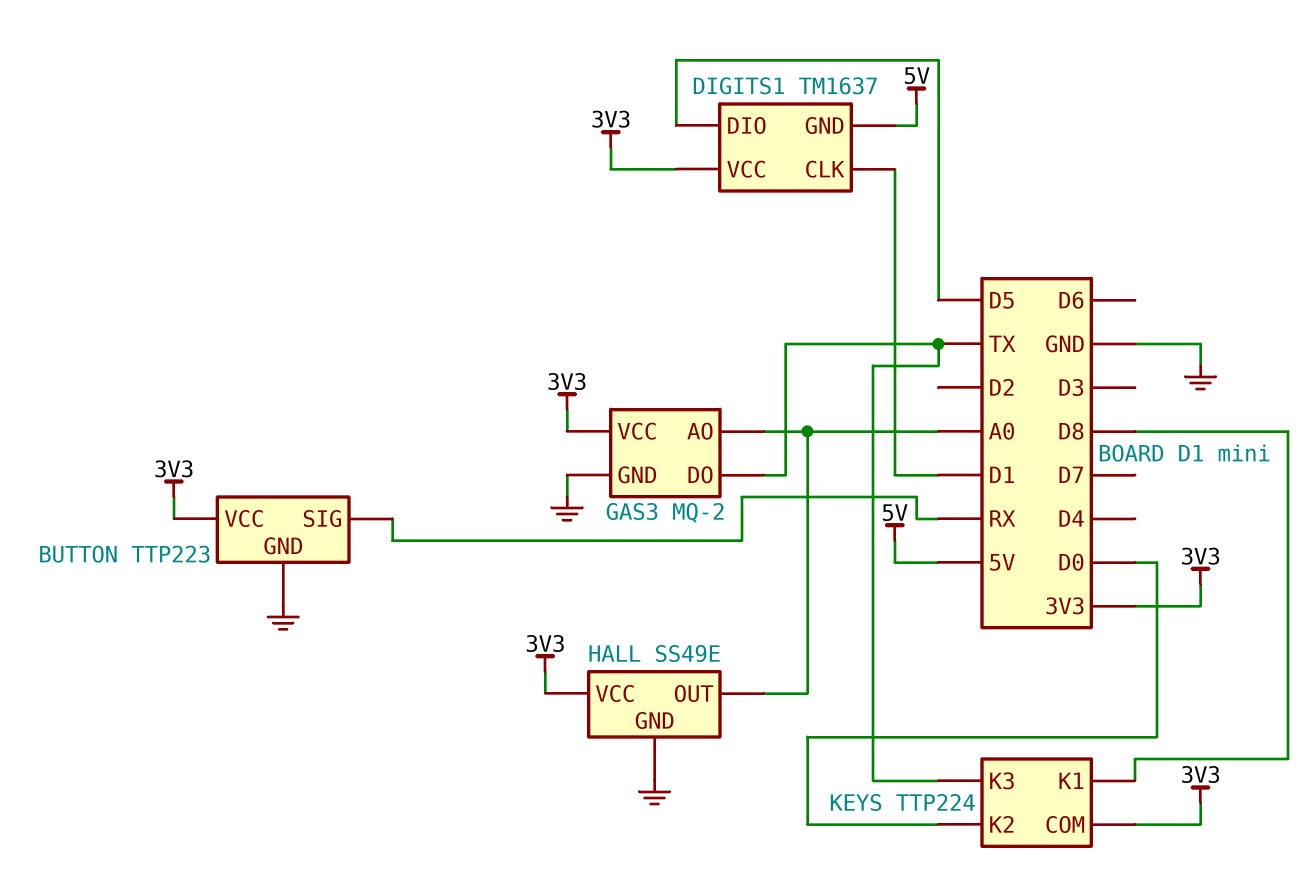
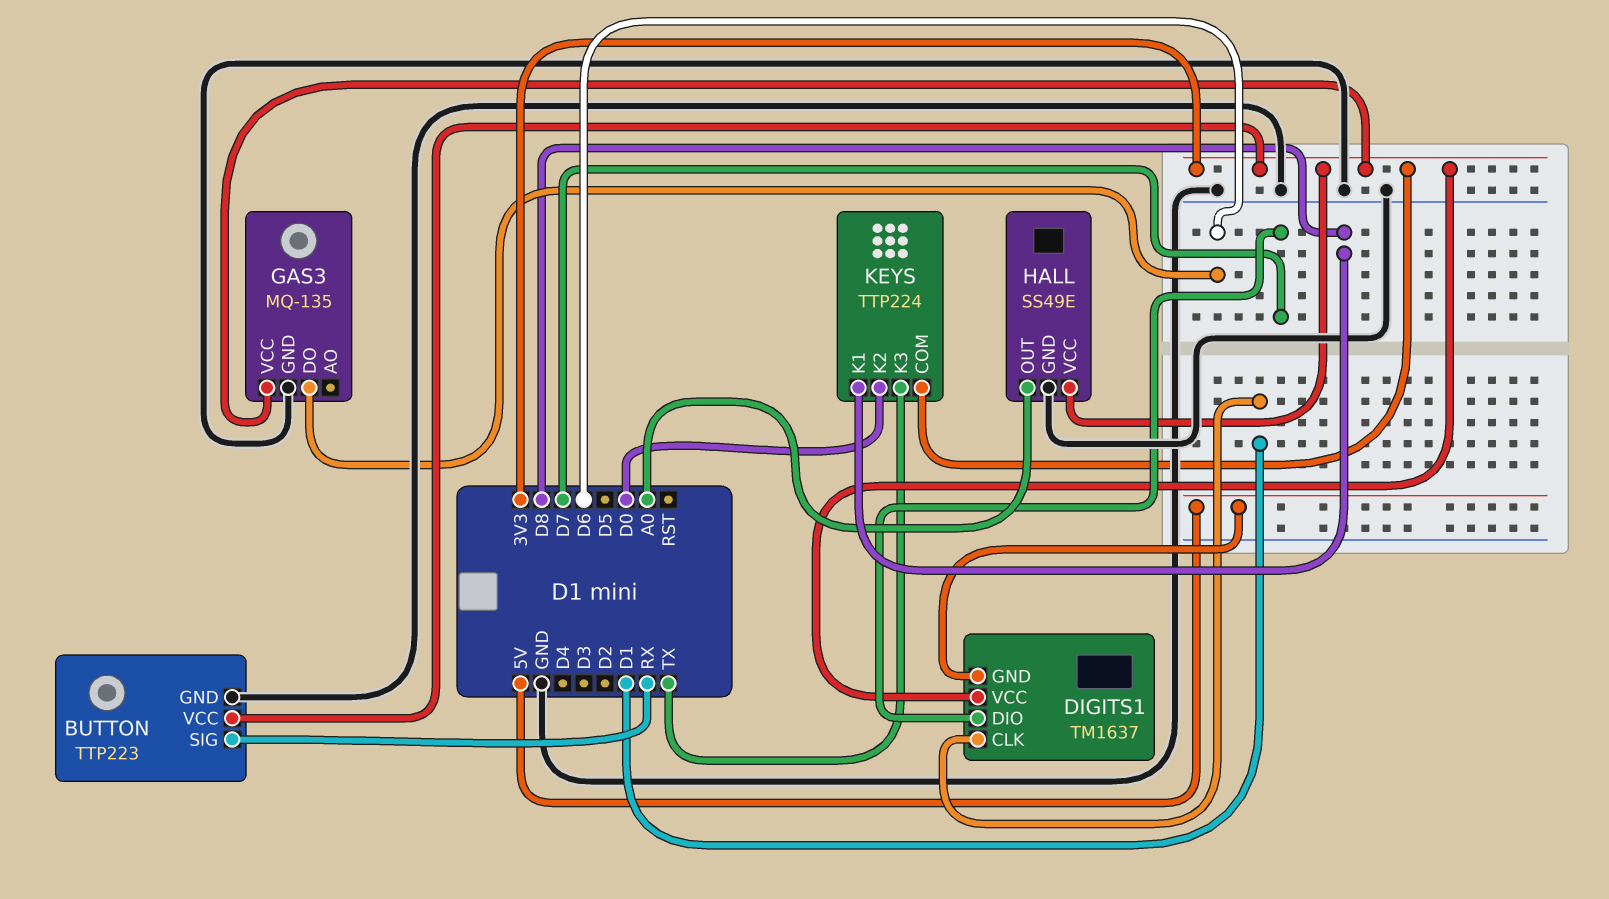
DIGITS1 pin DIO: D5 -> D7
GAS3: MQ-2 -> MQ-135
GAS3 pin AO: A0 -> none
GAS3 pin DO: TX -> D6

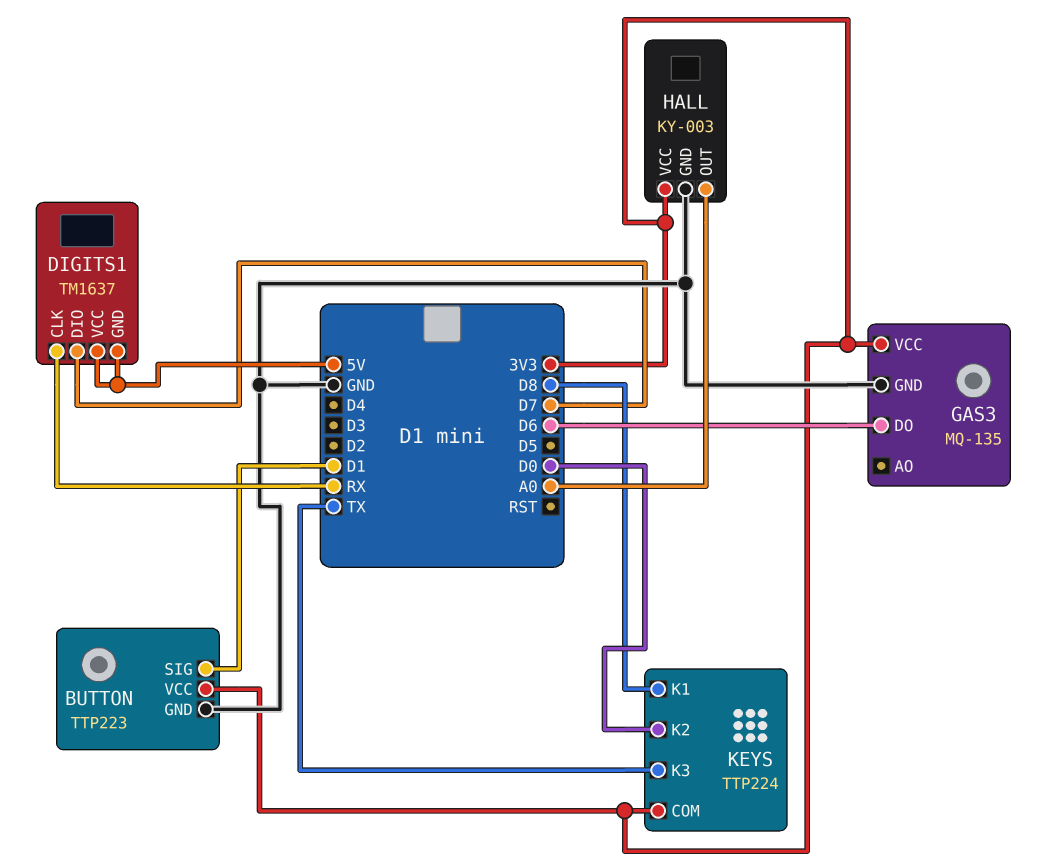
BUTTON pin SIG: RX -> D1
DIGITS1 pin CLK: D1 -> RX
DIGITS1 pin VCC: 3V3 -> 5V
HALL: SS49E -> KY-003

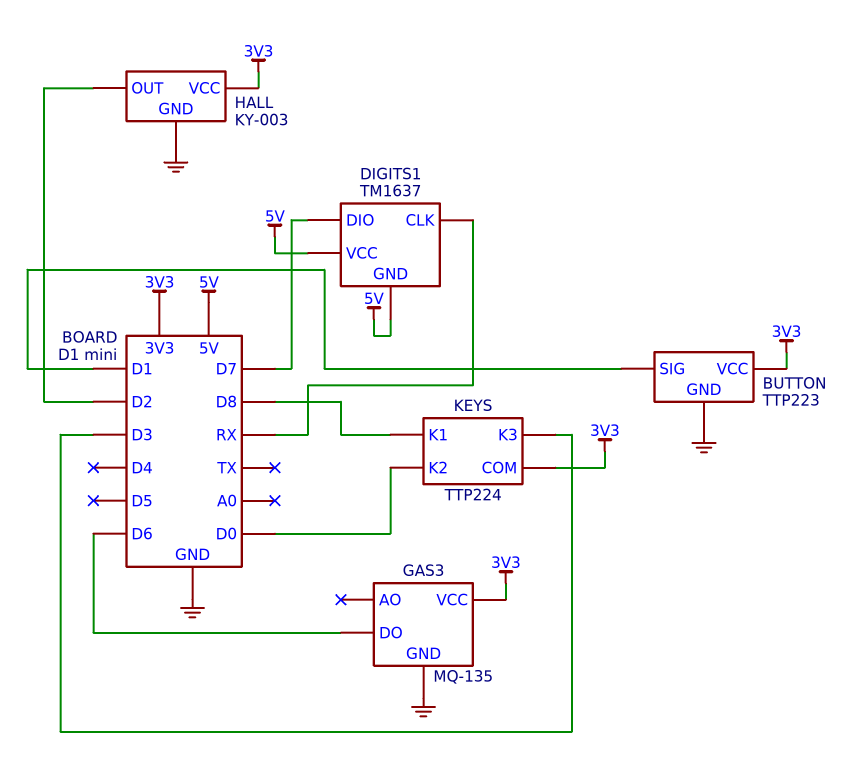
HALL pin OUT: A0 -> D2
KEYS pin K3: TX -> D3

